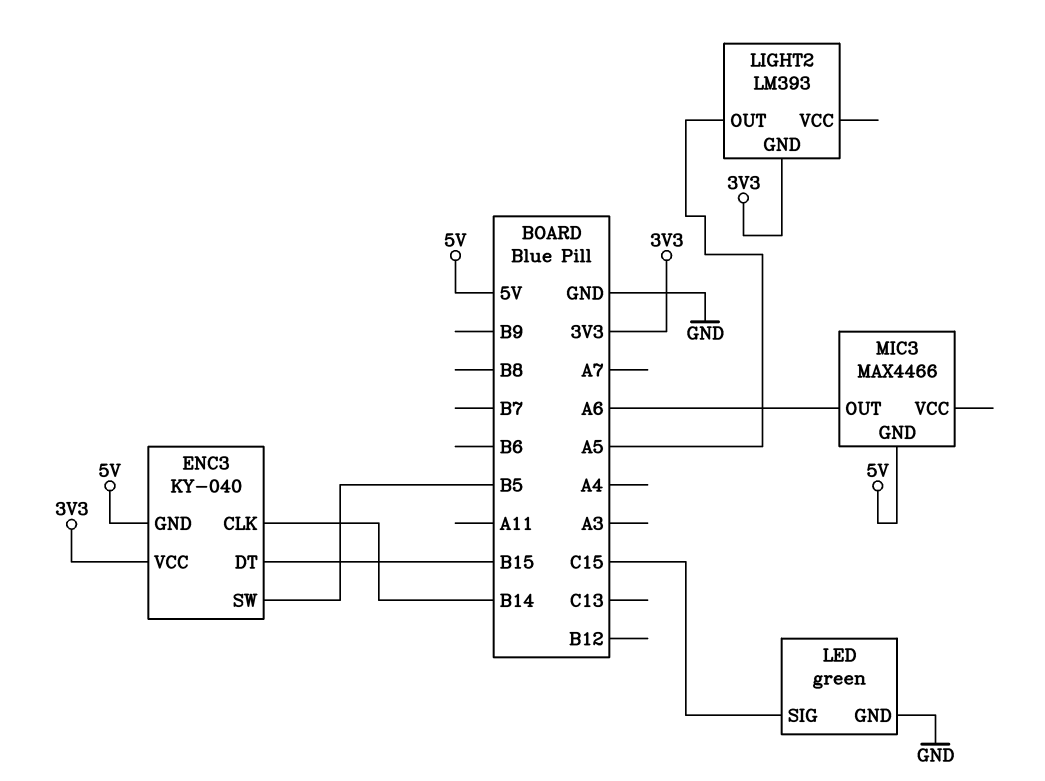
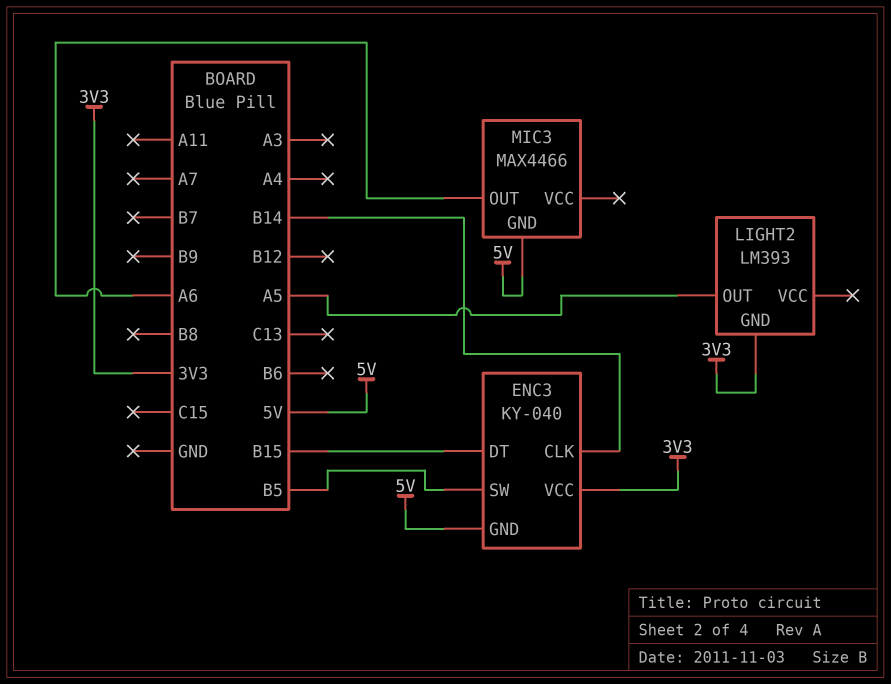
LED: green -> none
LED pin GND: GND -> none
LED pin SIG: C15 -> none

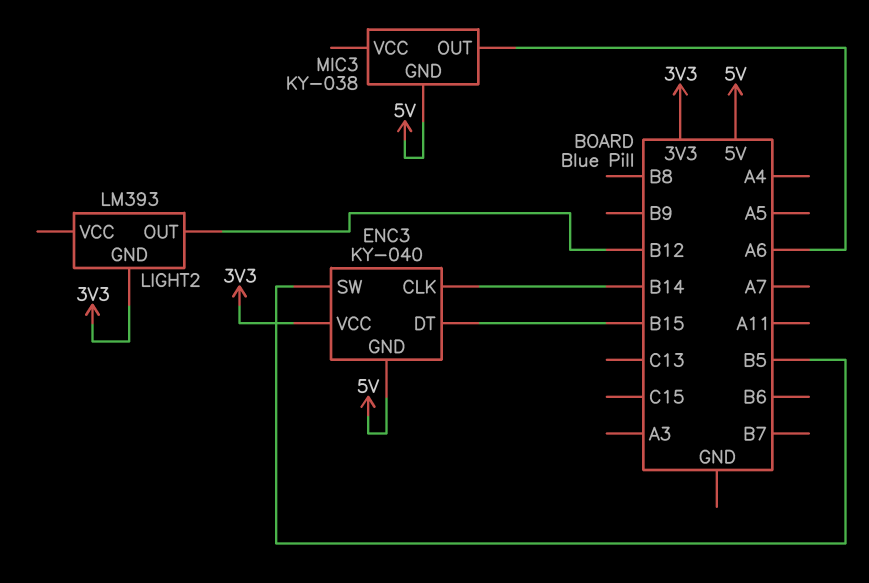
LIGHT2 pin OUT: A5 -> B12
MIC3: MAX4466 -> KY-038

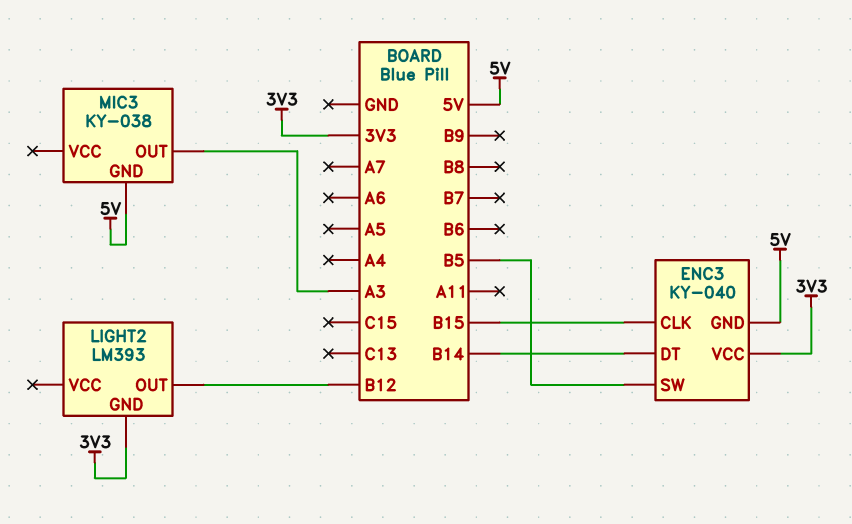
ENC3 pin CLK: B14 -> B15
ENC3 pin DT: B15 -> B14
MIC3 pin OUT: A6 -> A3

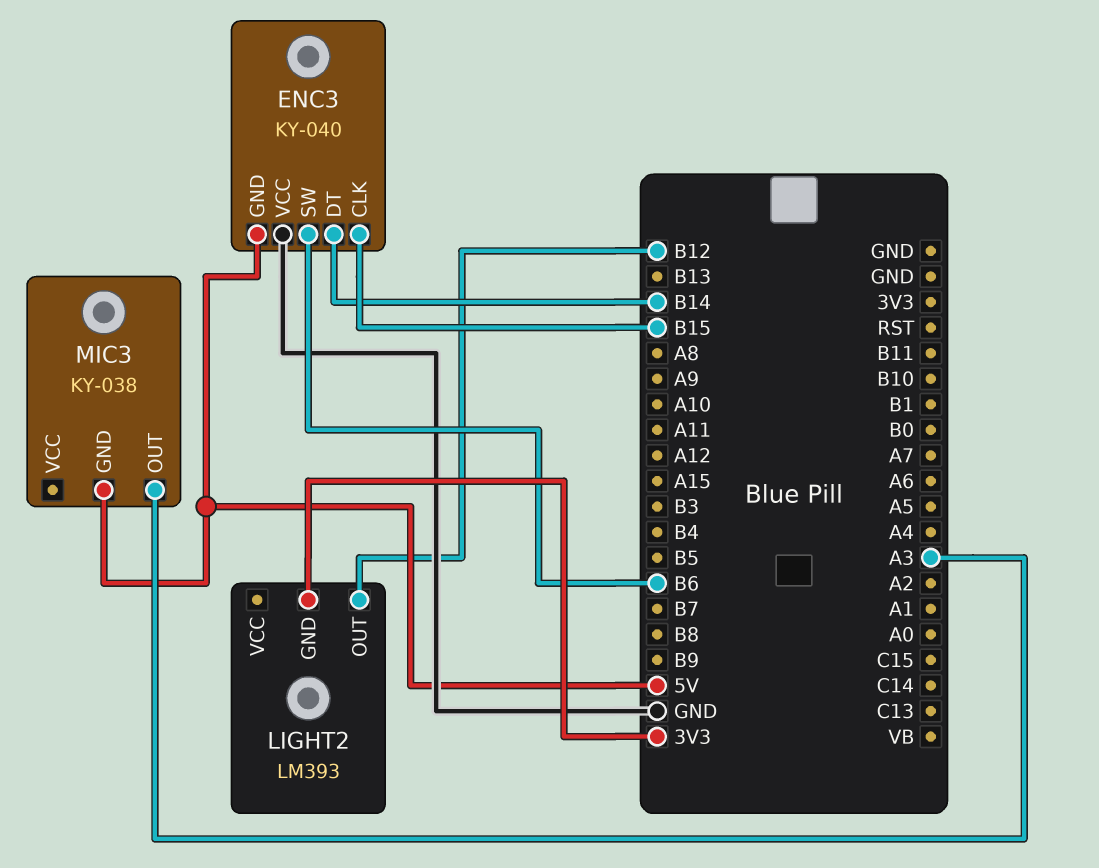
ENC3 pin SW: B5 -> B6
ENC3 pin VCC: 3V3 -> GND

